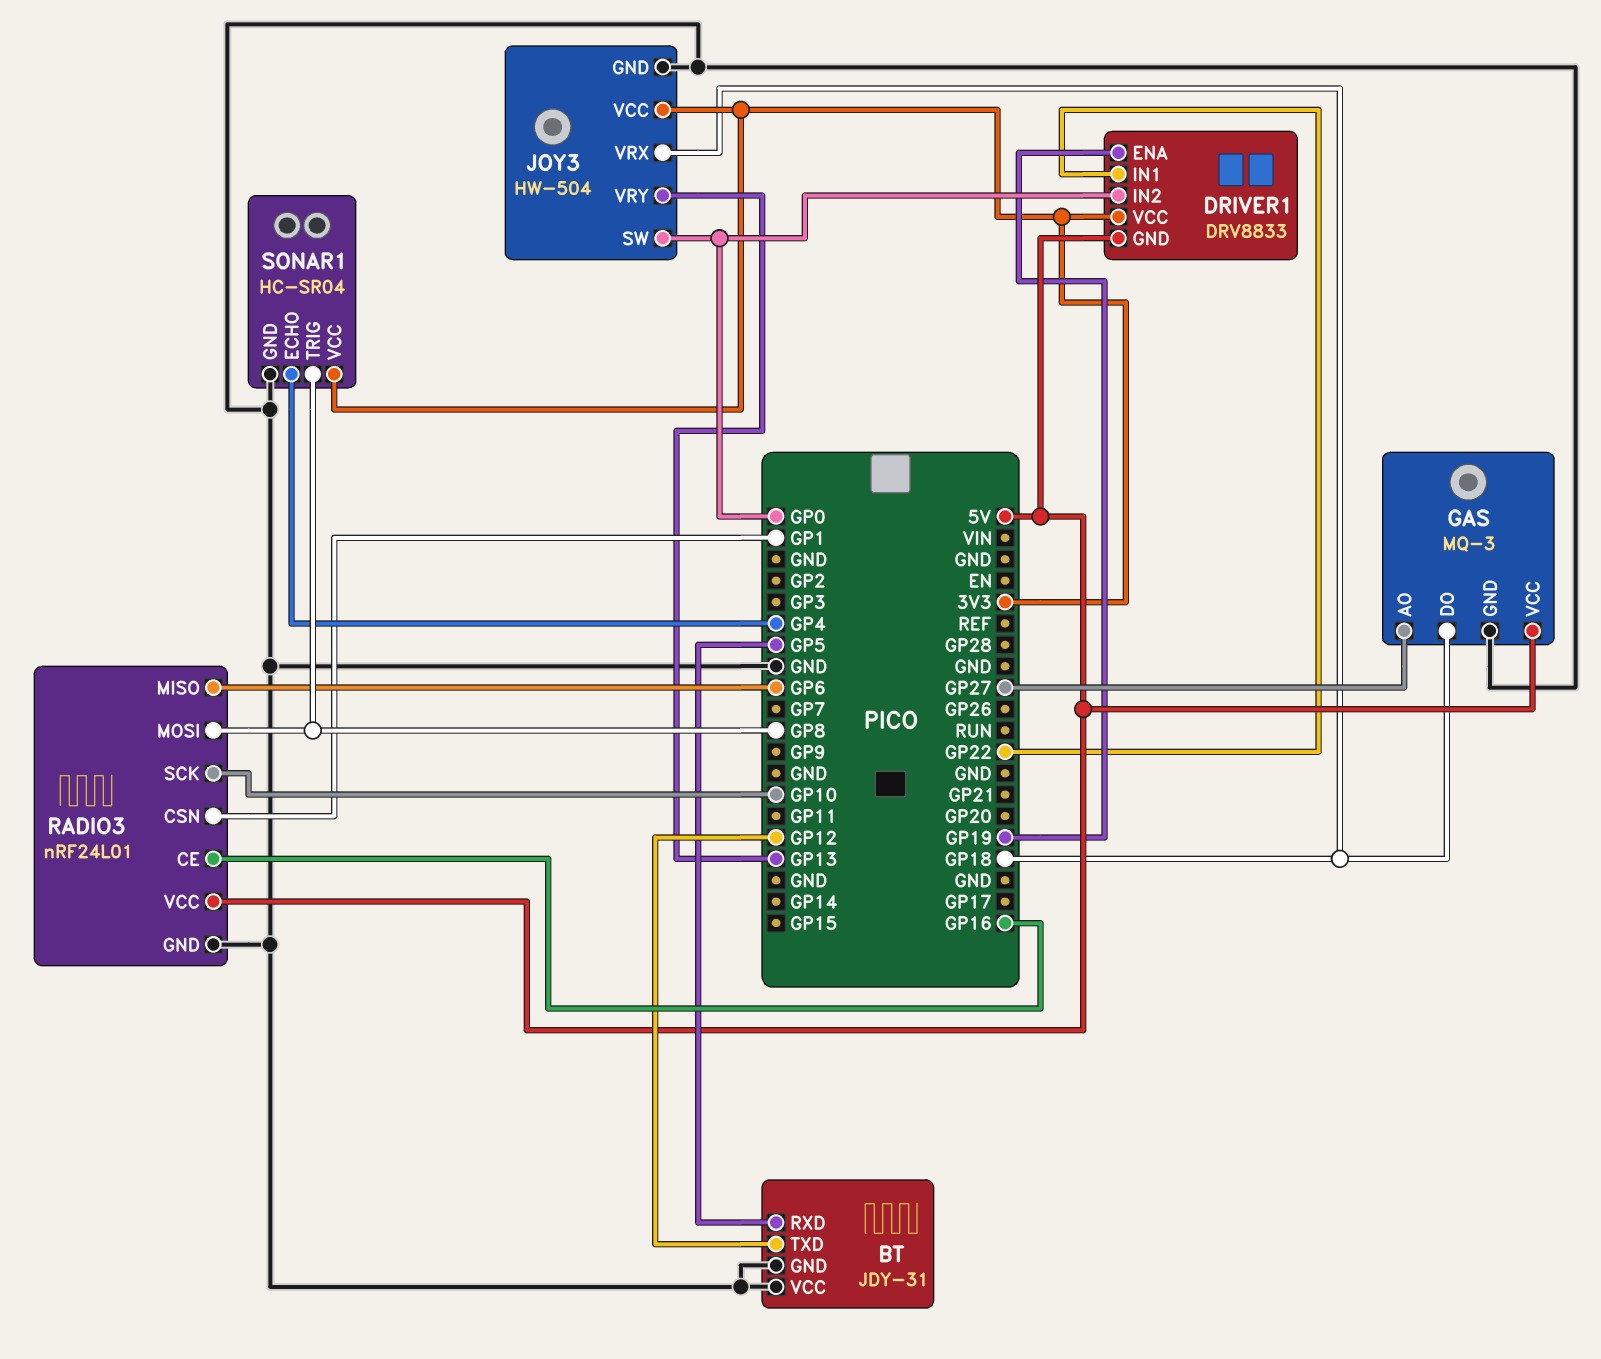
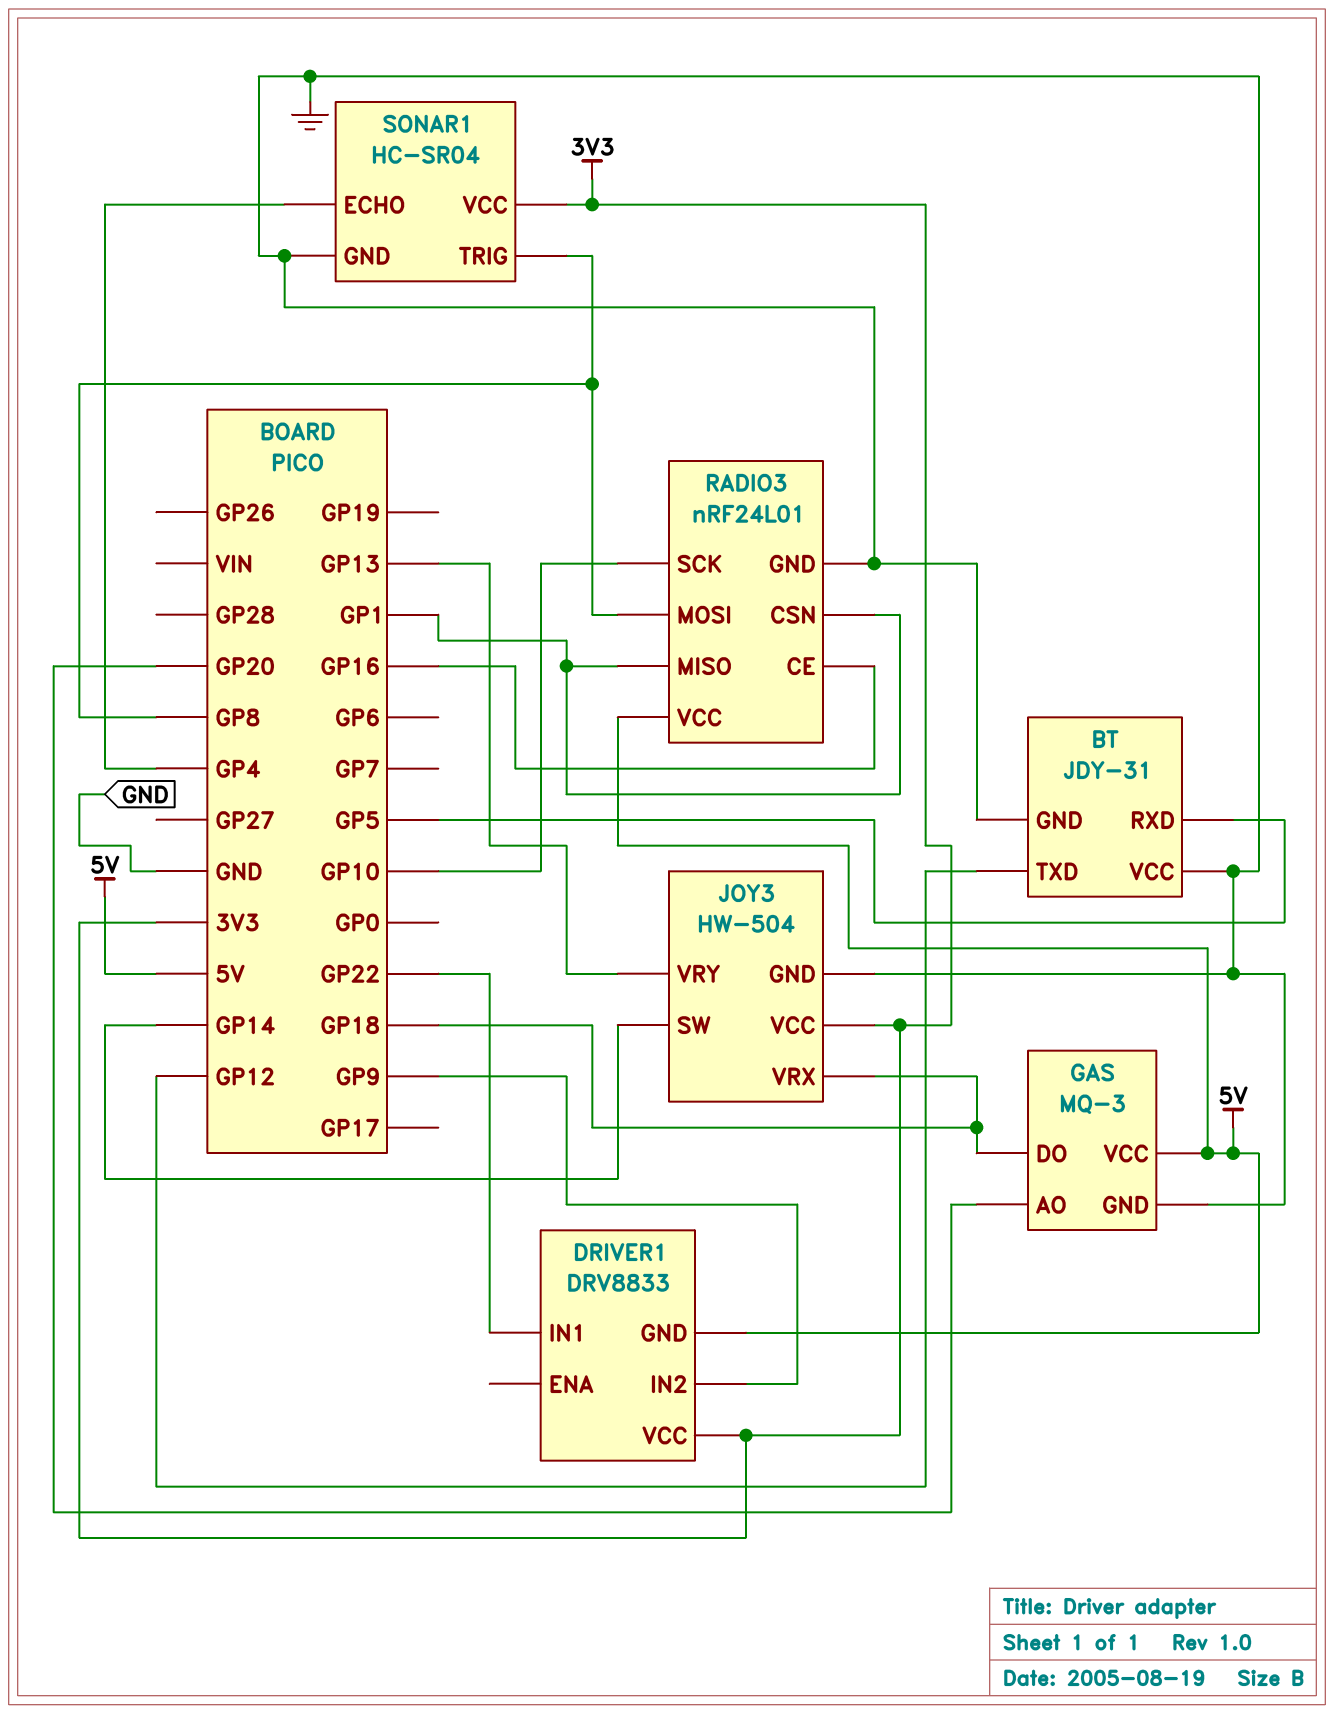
DRIVER1 pin ENA: GP19 -> none
DRIVER1 pin IN2: GP0 -> GP9
GAS pin AO: GP27 -> GP20
JOY3 pin SW: GP0 -> GP14
RADIO3 pin MISO: GP6 -> GP1

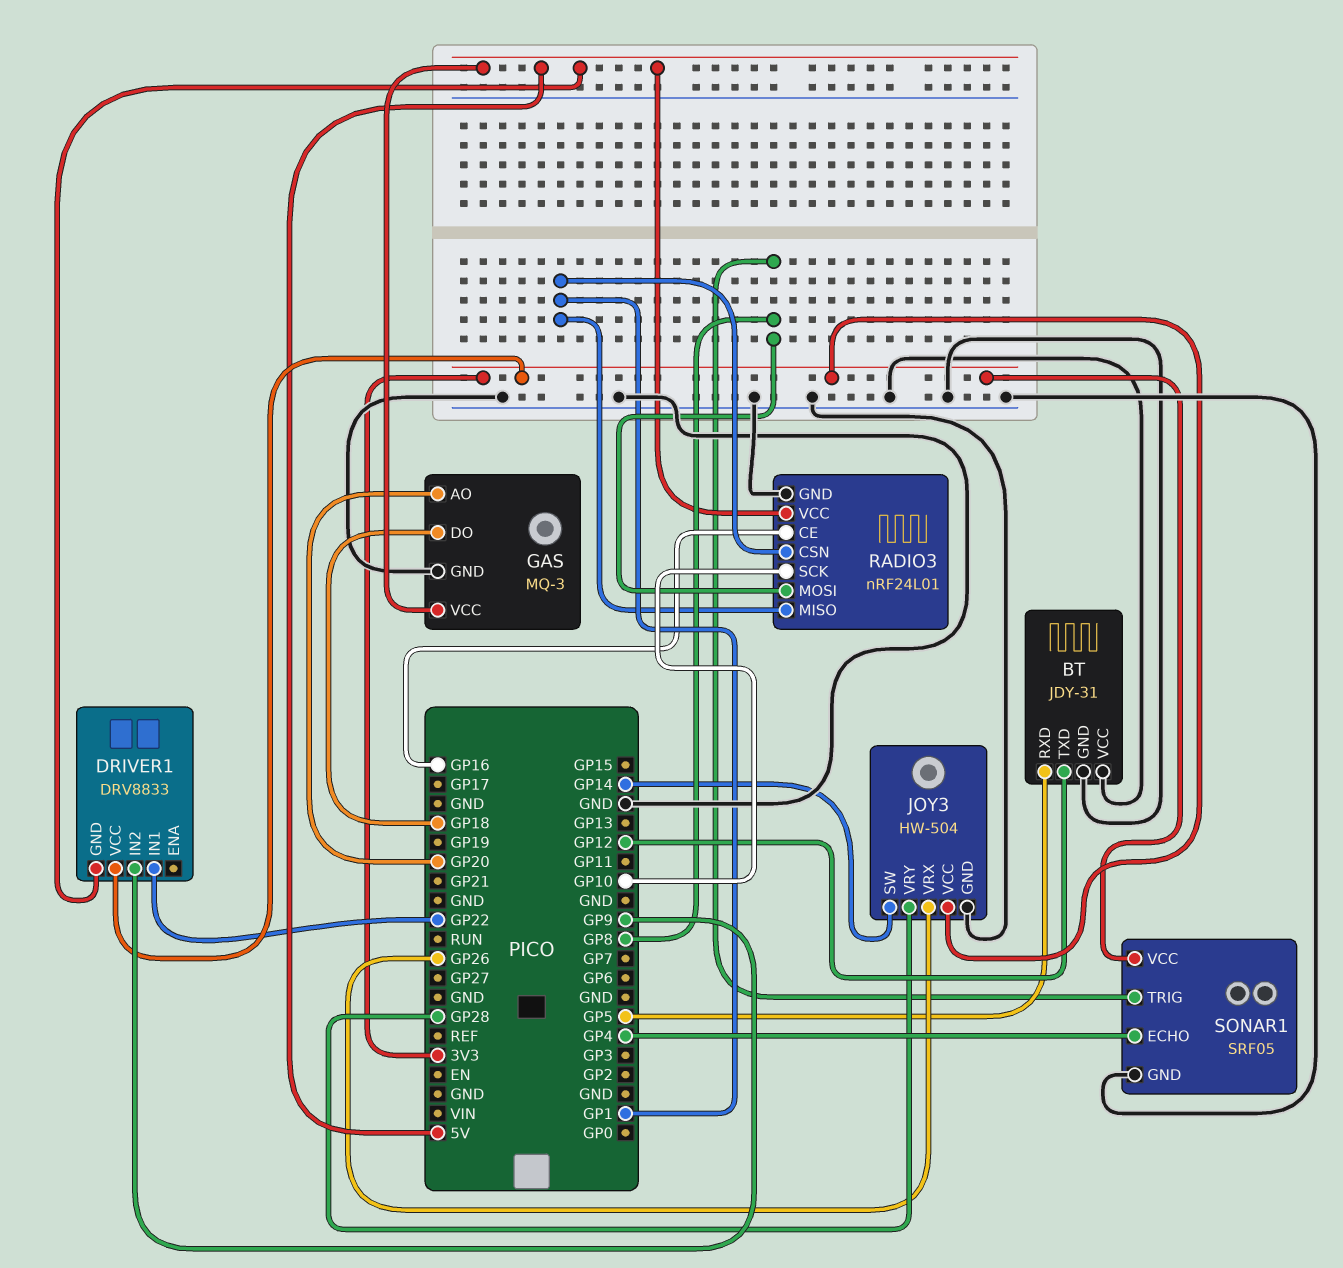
JOY3 pin VRX: GP18 -> GP26
JOY3 pin VRY: GP13 -> GP28
SONAR1: HC-SR04 -> SRF05

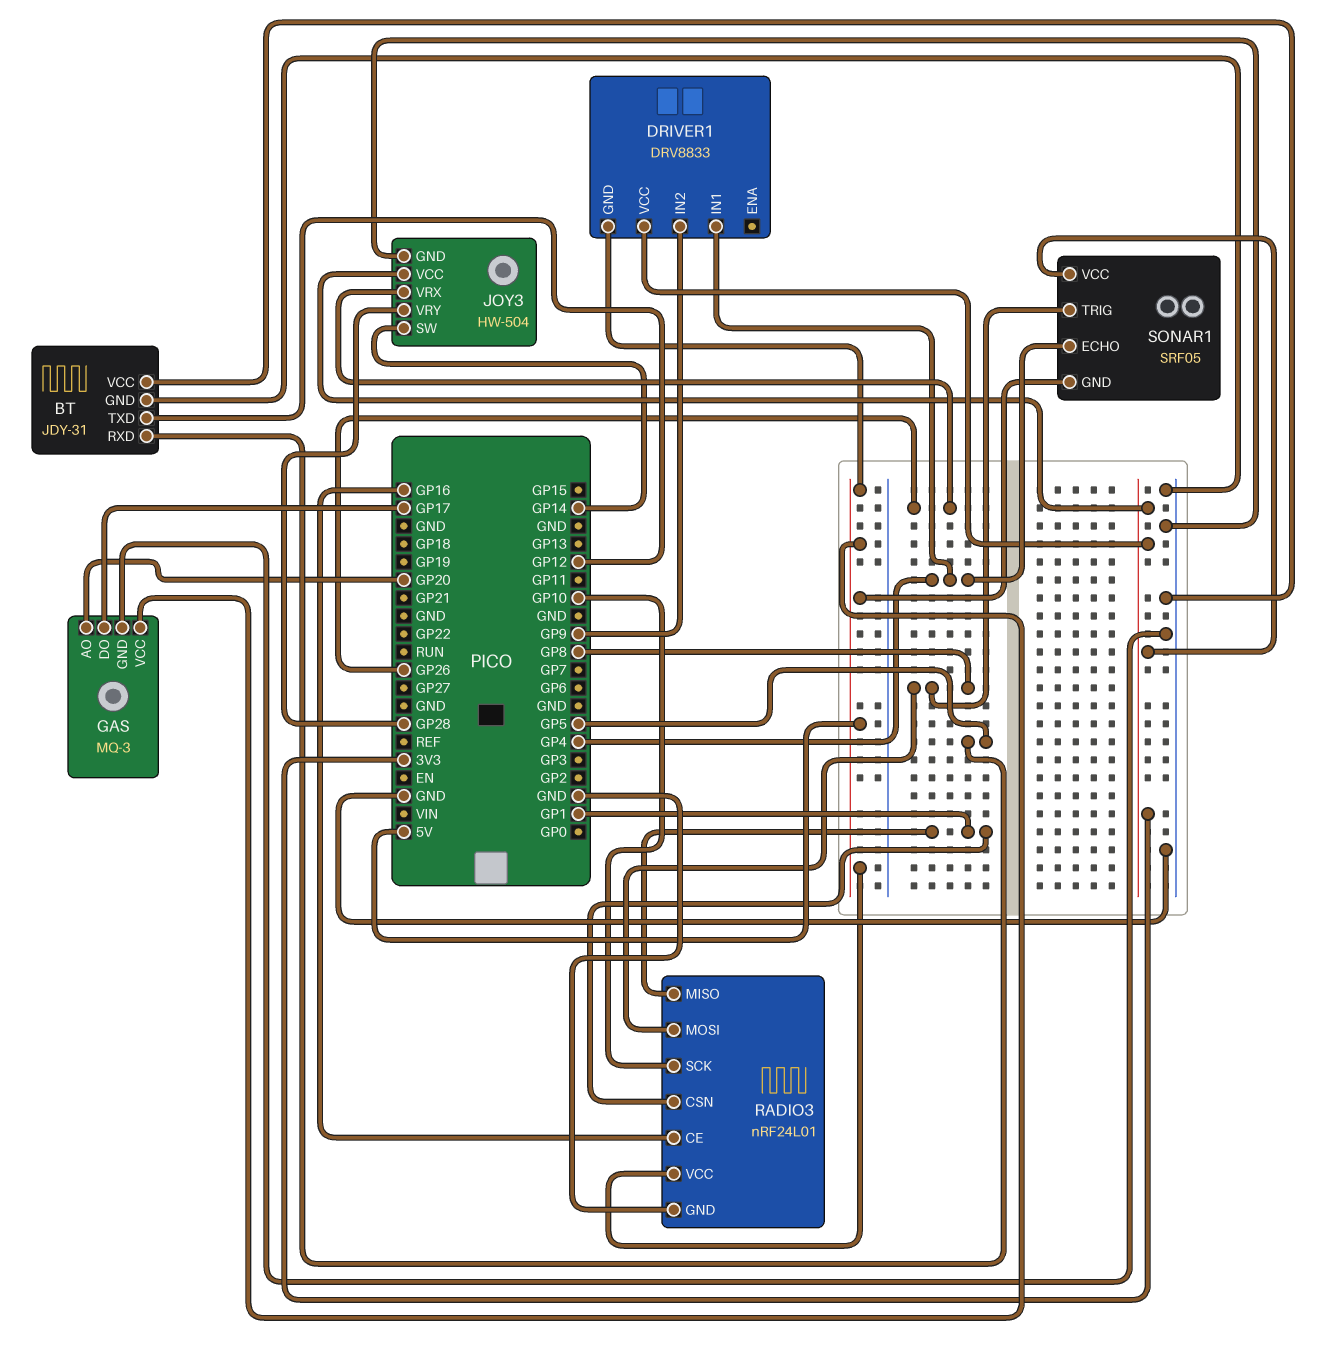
DRIVER1 pin IN1: GP22 -> GP4
GAS pin DO: GP18 -> GP17
SONAR1 pin GND: GND -> 5V

